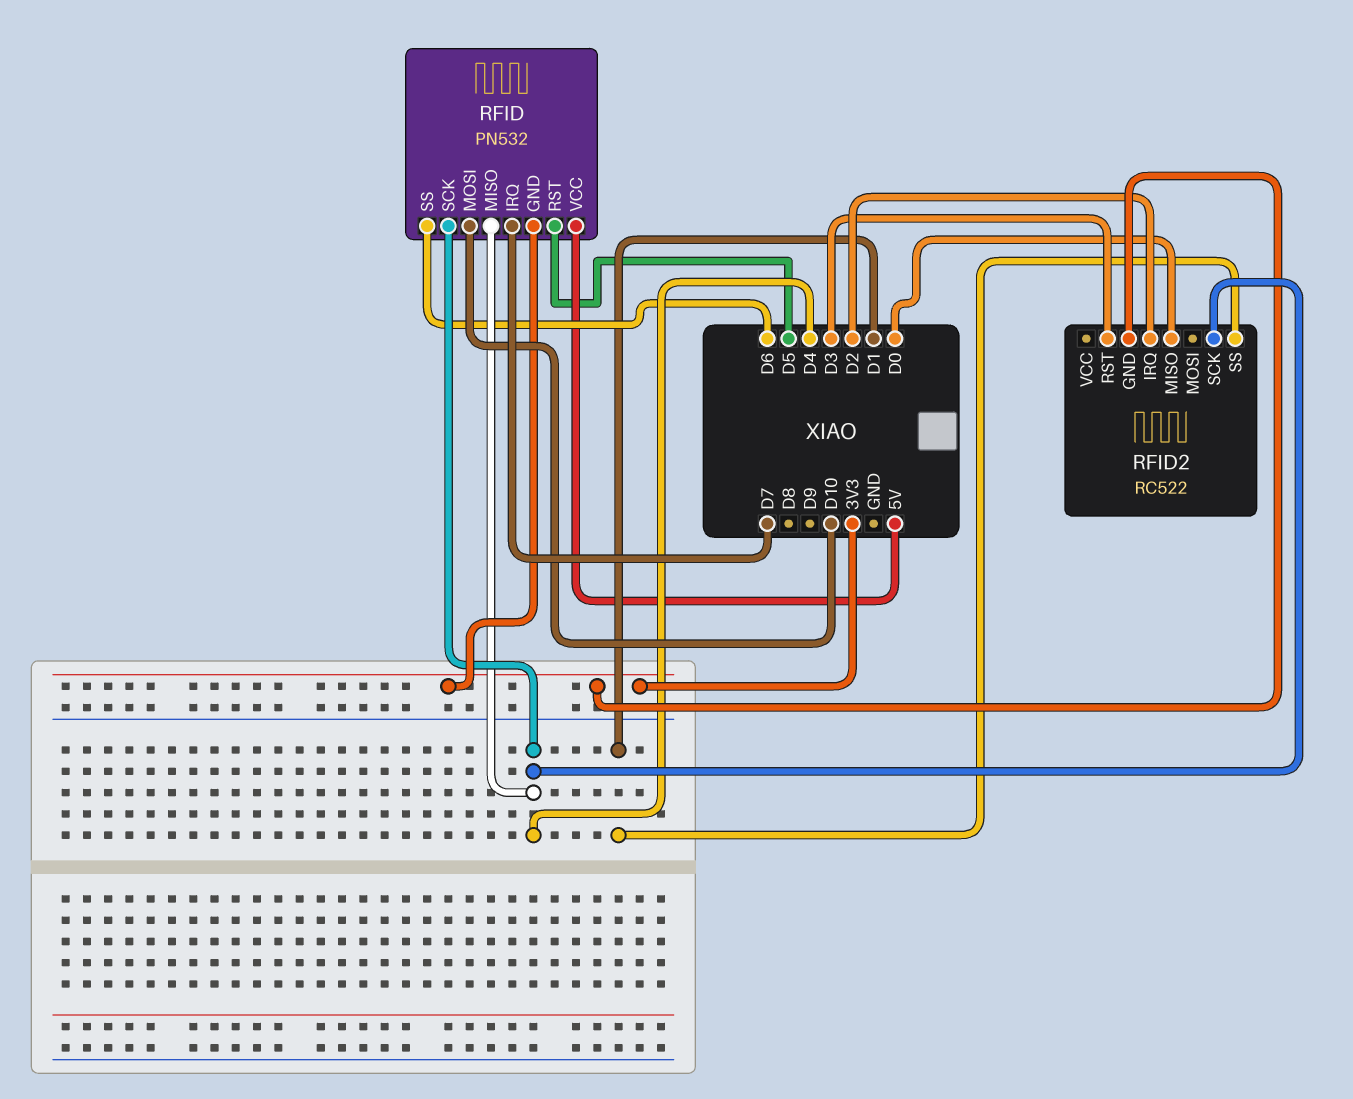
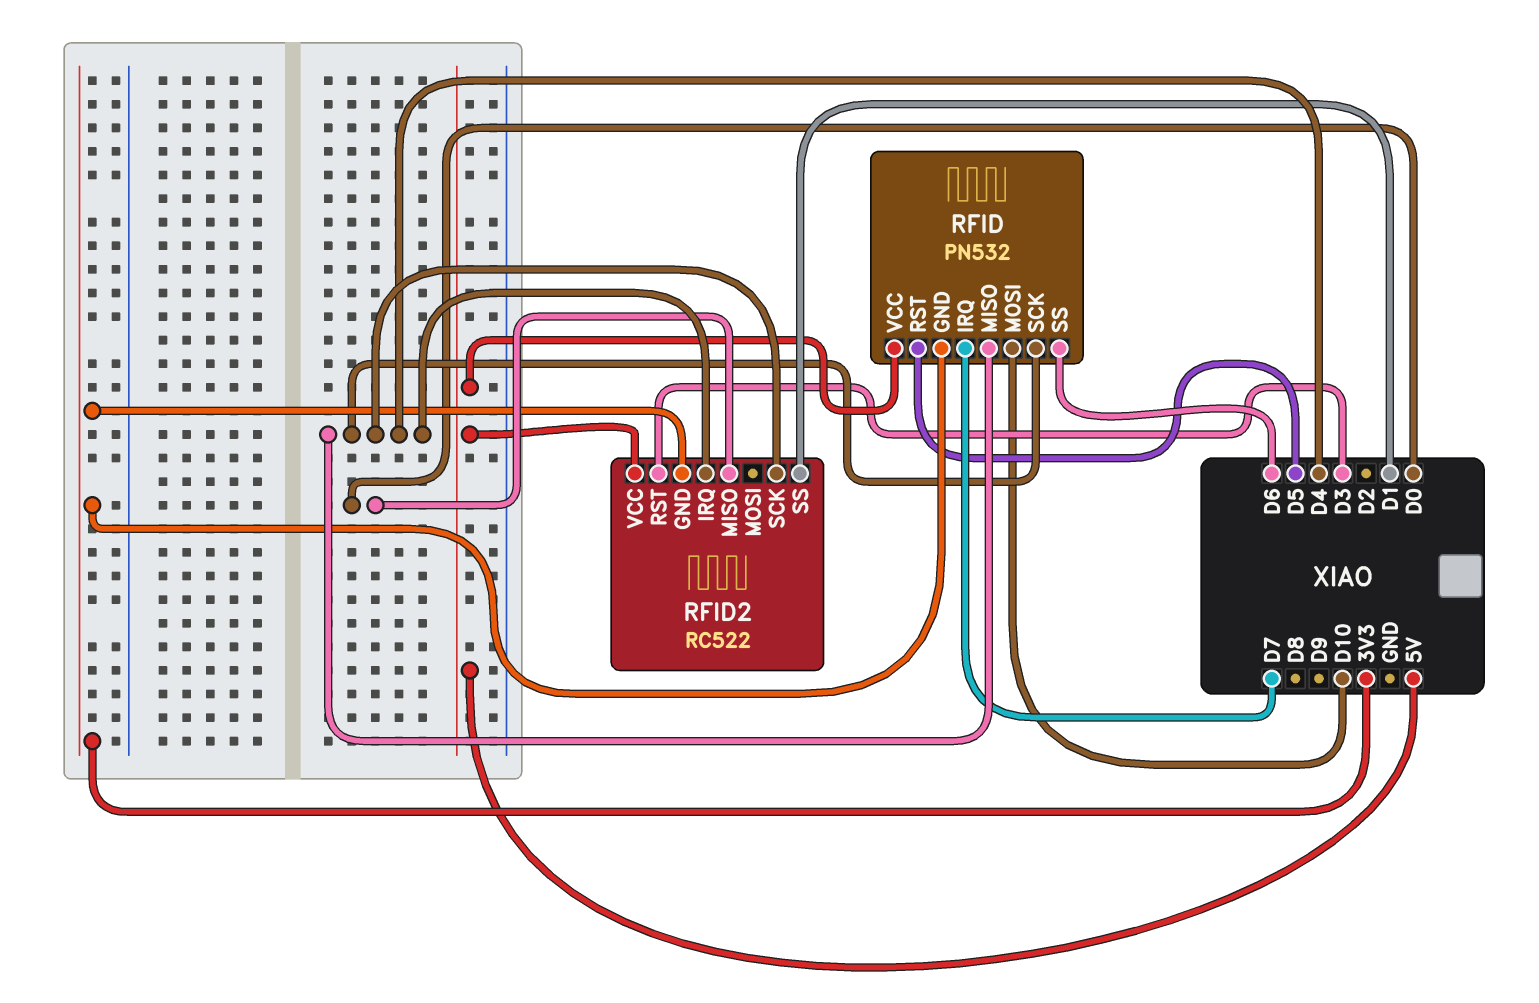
RFID2 pin IRQ: D2 -> D4
RFID2 pin VCC: none -> 5V

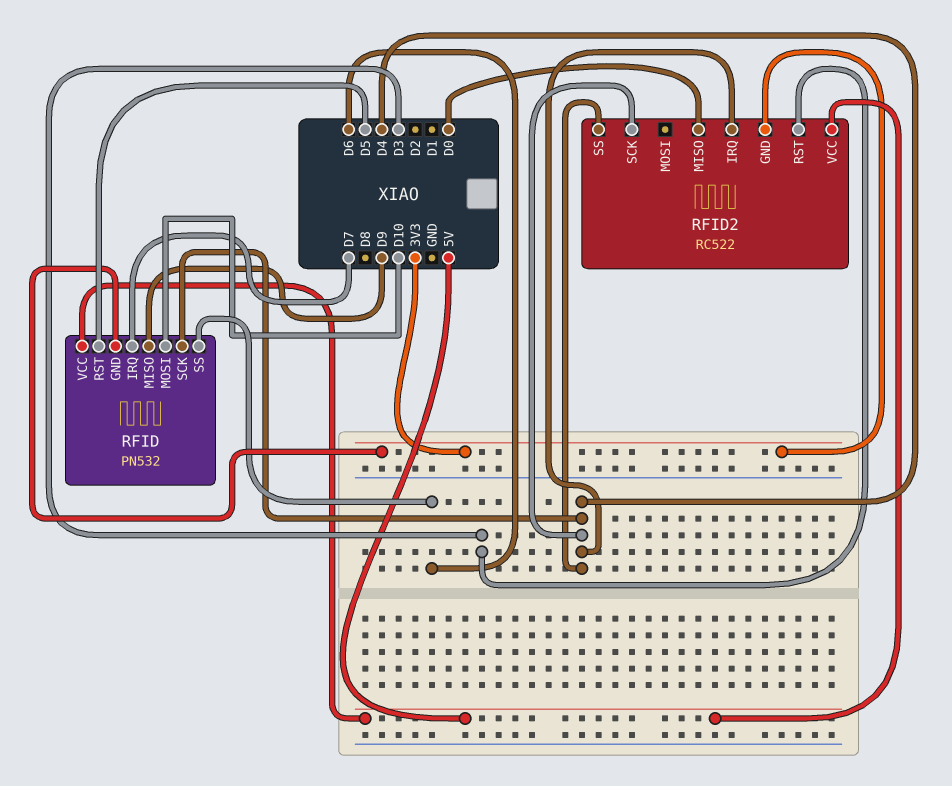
RFID pin MISO: D4 -> D9
RFID2 pin SS: D1 -> D4

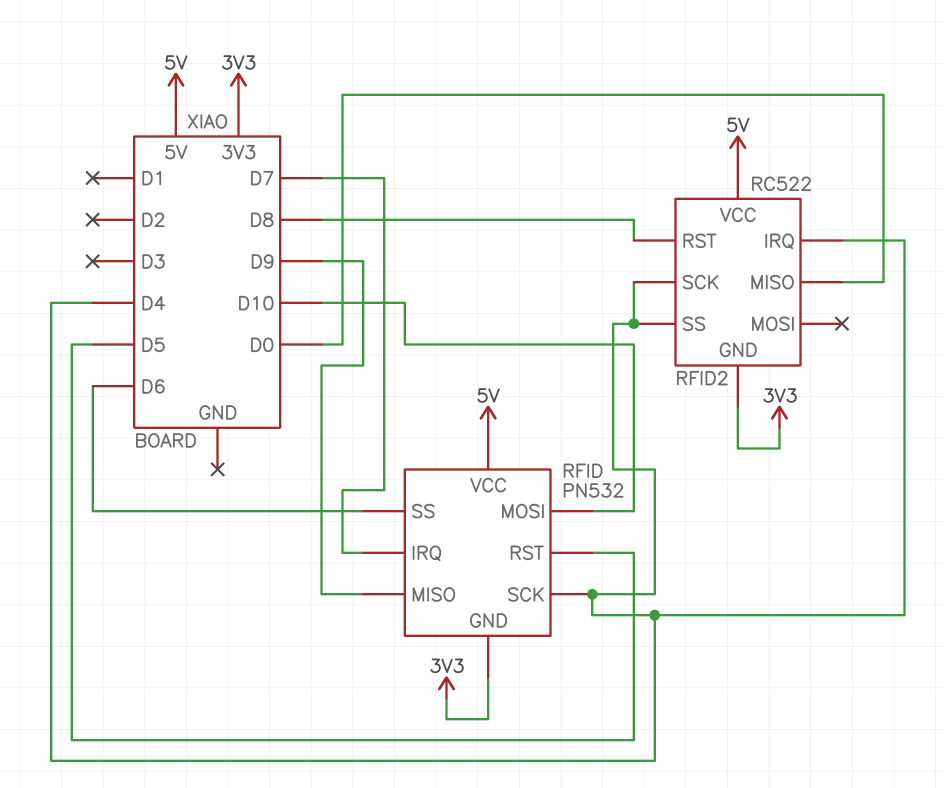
RFID2 pin RST: D3 -> D8

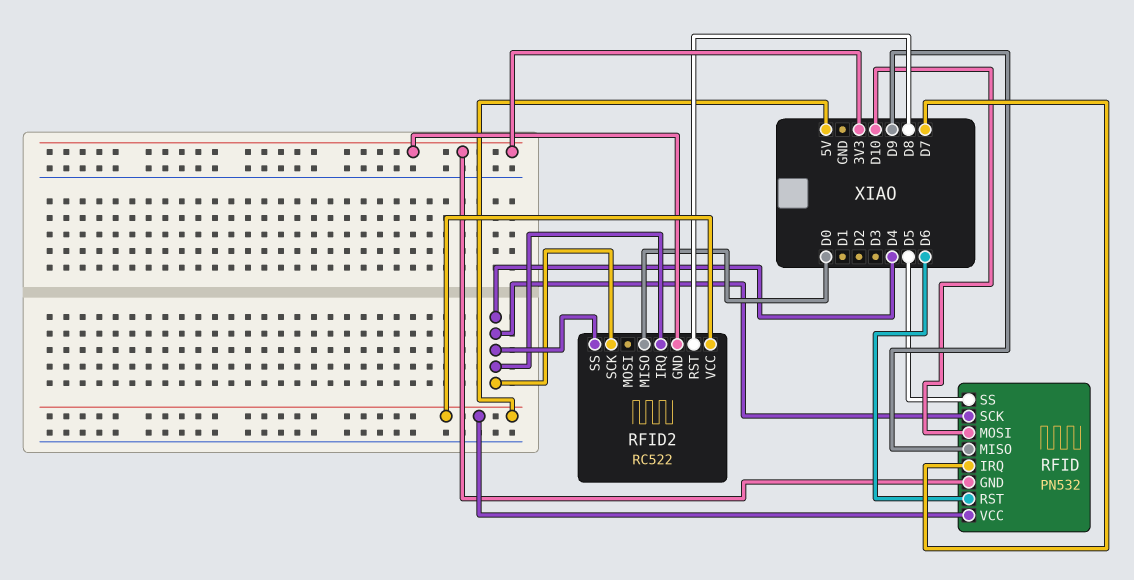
RFID pin RST: D5 -> D6
RFID pin SS: D6 -> D5

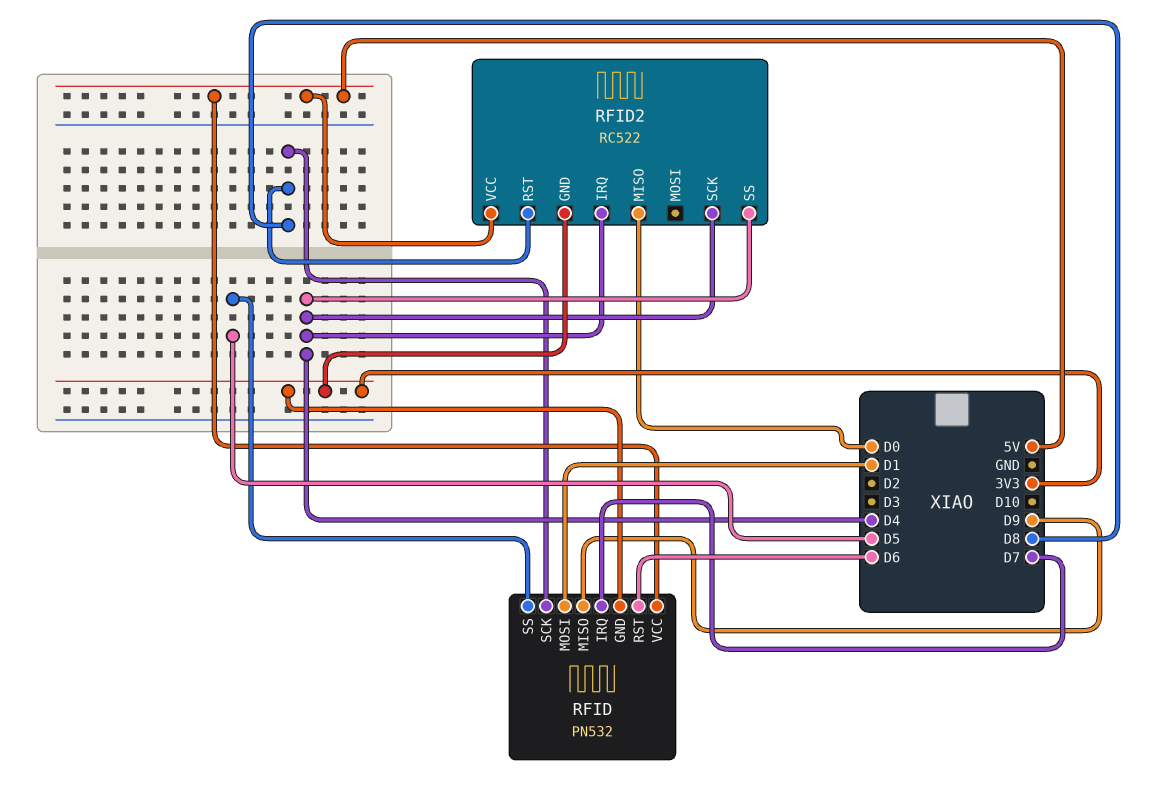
RFID pin MOSI: D10 -> D1
RFID pin SCK: D4 -> D8

